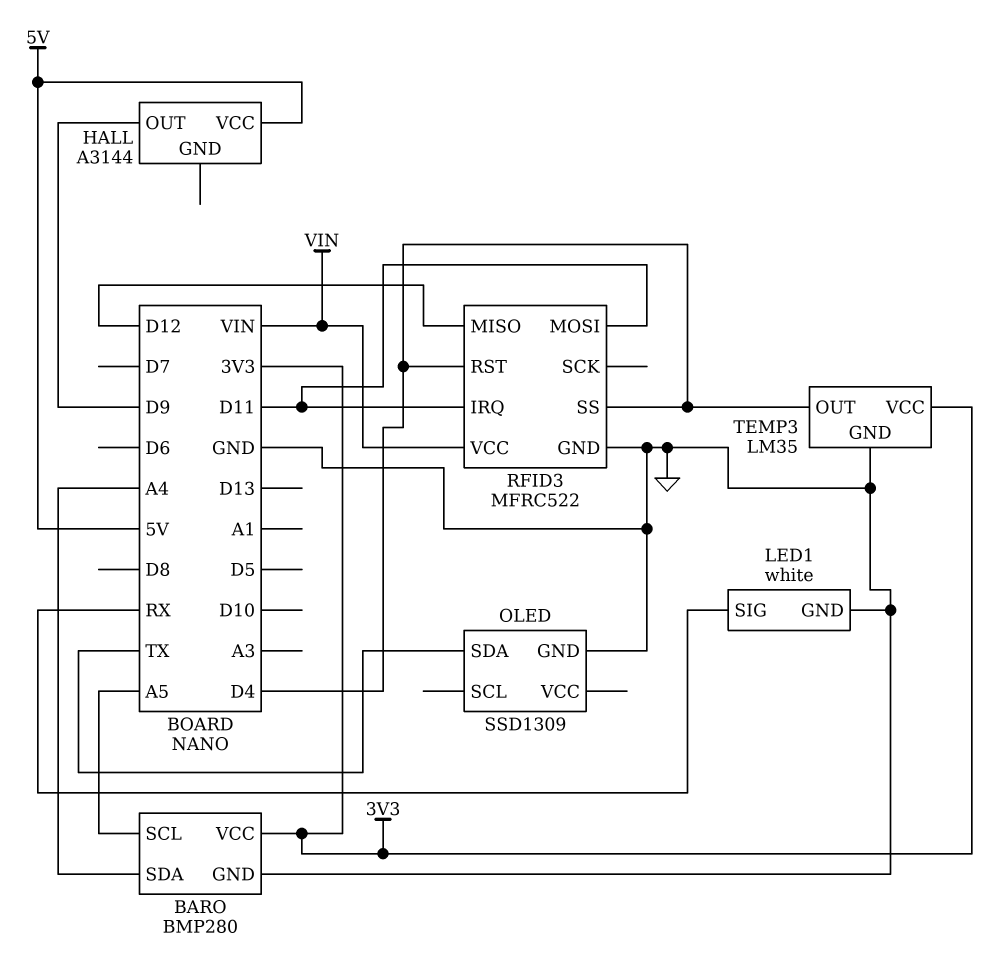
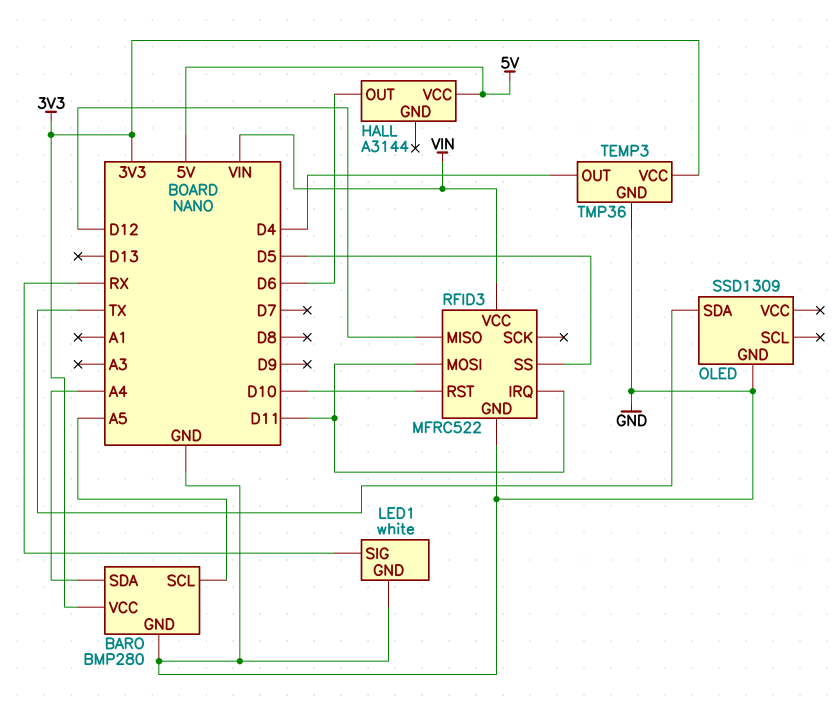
HALL pin OUT: D9 -> D6
RFID3 pin RST: D4 -> D10
RFID3 pin SS: D4 -> D5
TEMP3: LM35 -> TMP36

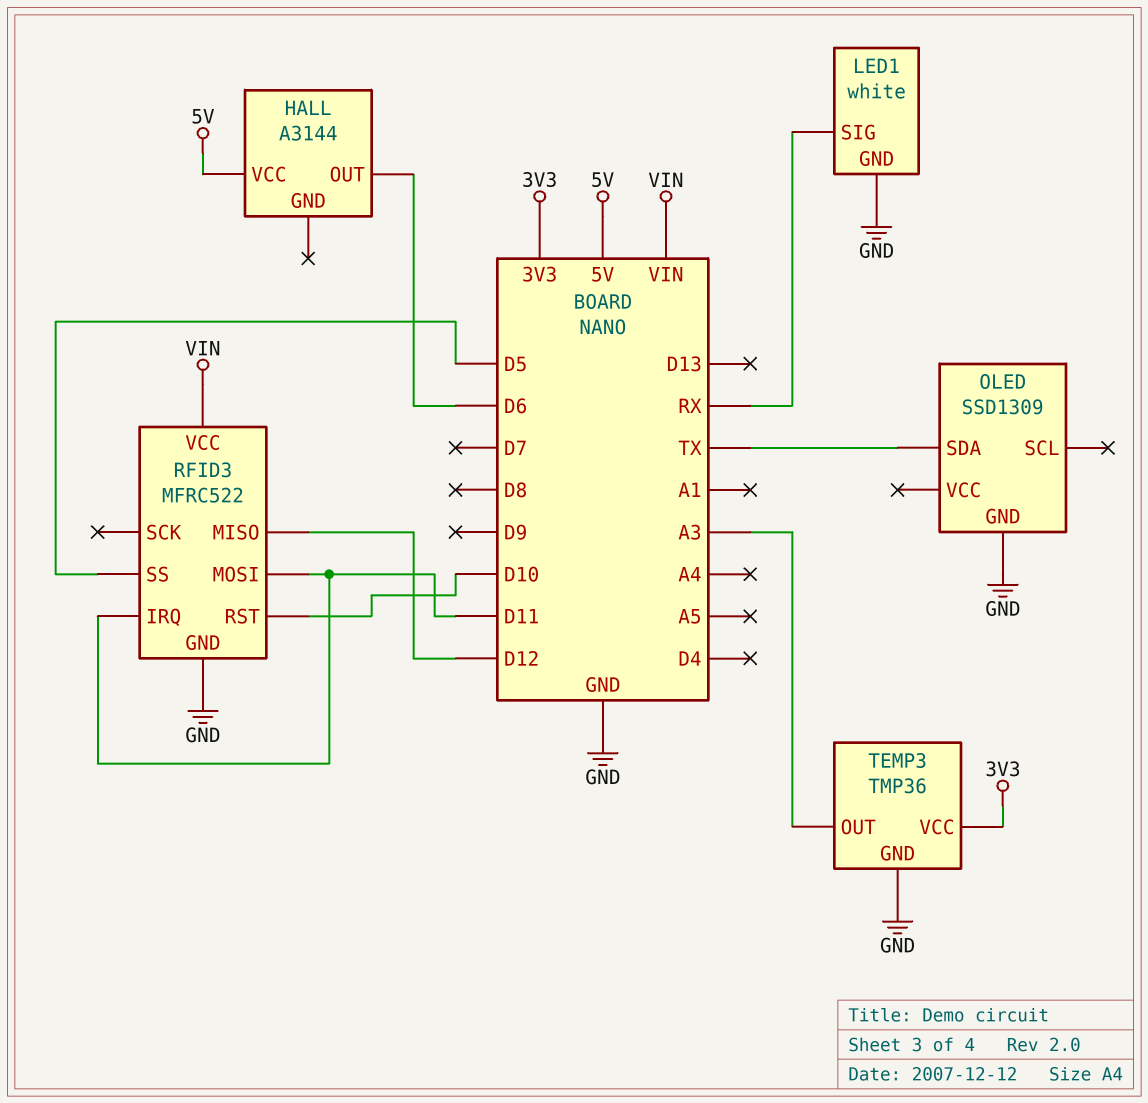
BARO: BMP280 -> none
BARO pin GND: GND -> none
BARO pin SCL: A5 -> none
BARO pin SDA: A4 -> none
BARO pin VCC: 3V3 -> none
TEMP3 pin OUT: D4 -> A3

